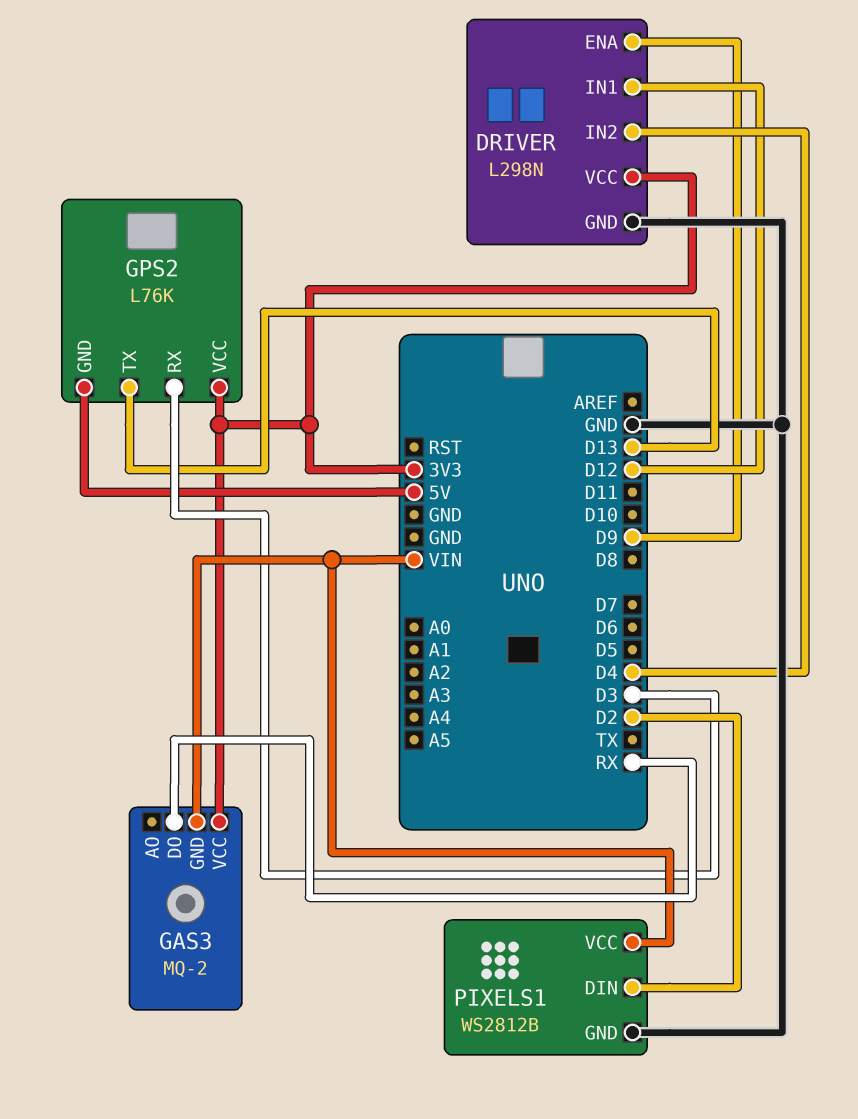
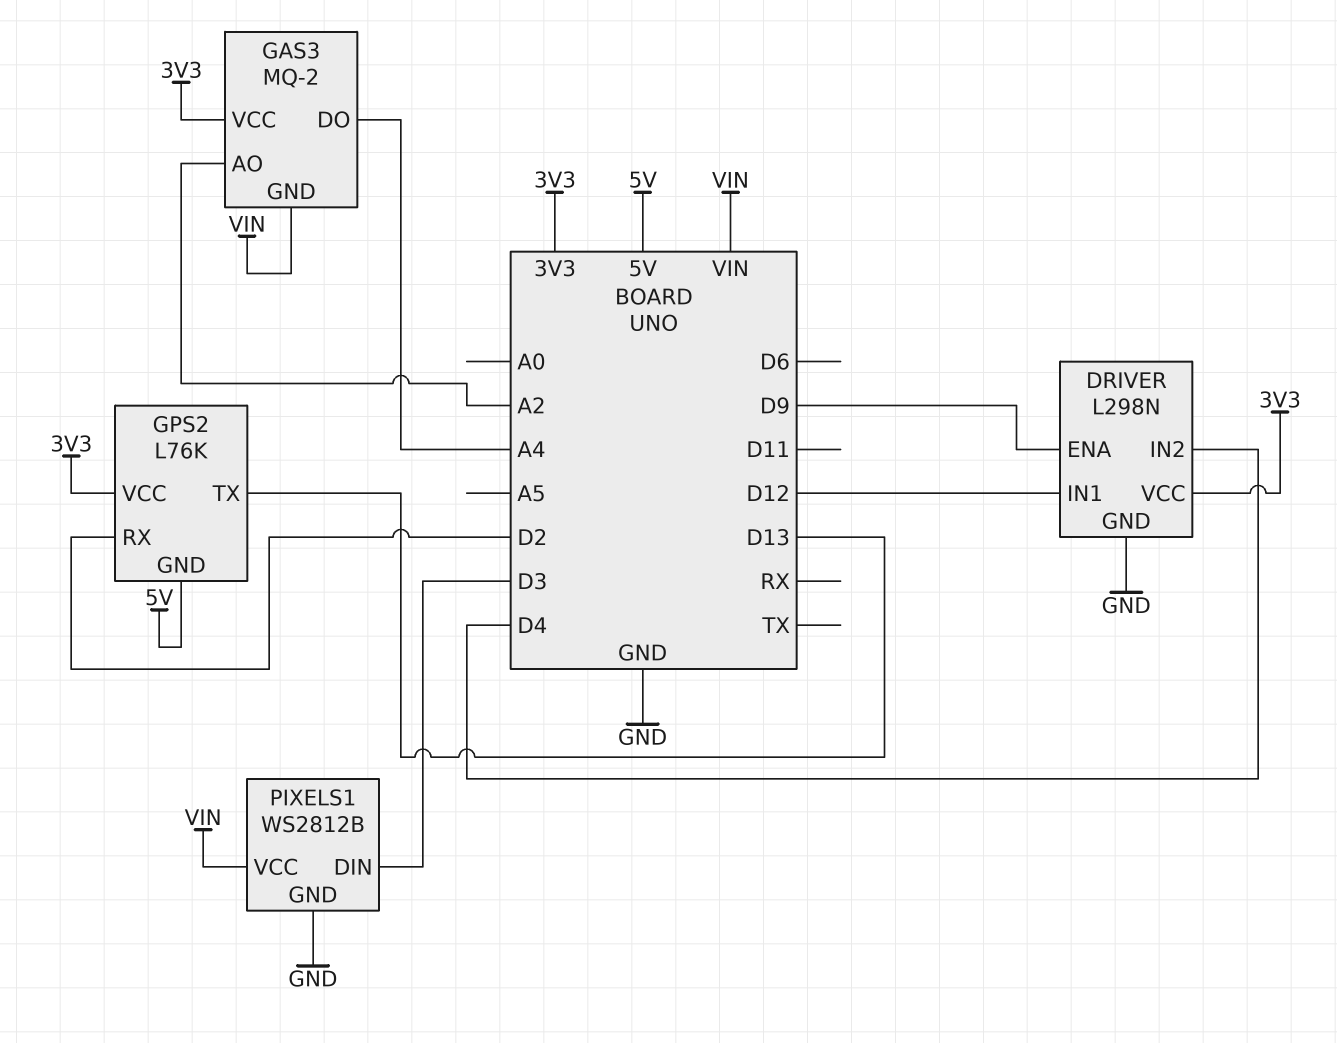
GAS3 pin AO: none -> A2
GAS3 pin DO: RX -> A4
GPS2 pin RX: D3 -> D2
PIXELS1 pin DIN: D2 -> D3

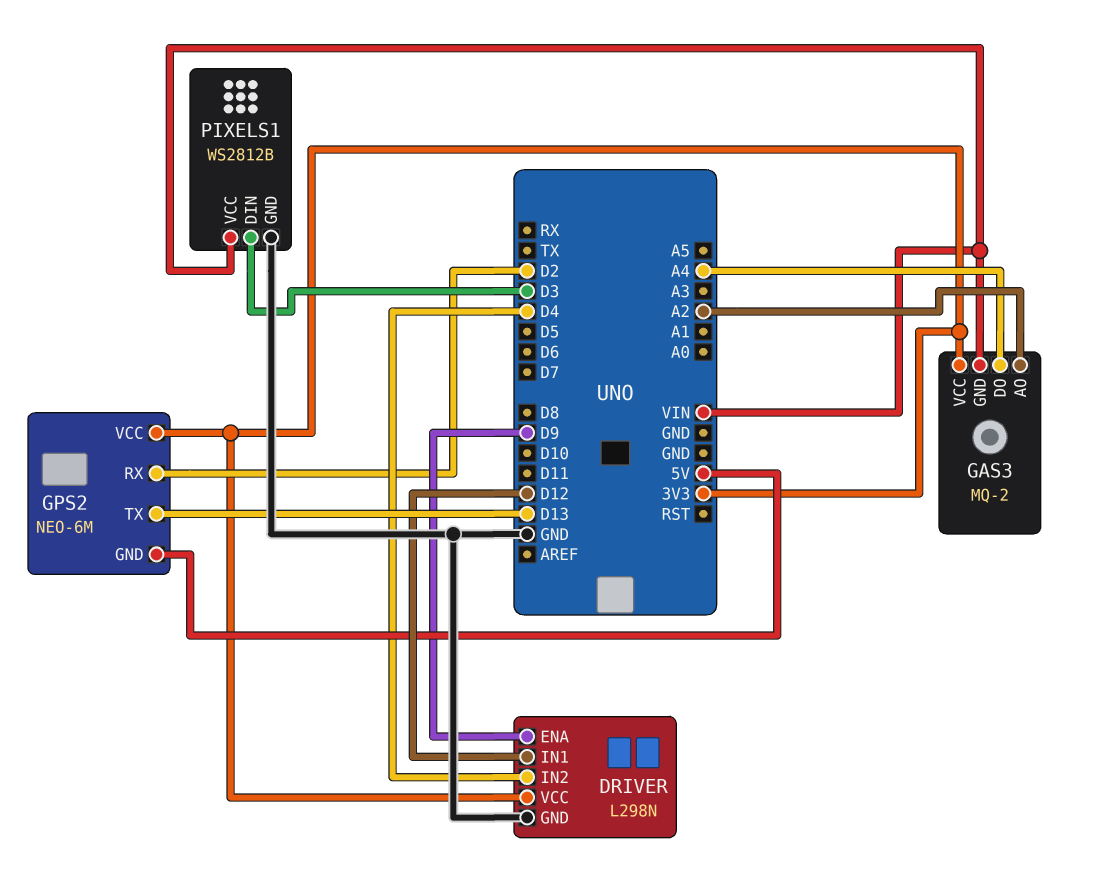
GPS2: L76K -> NEO-6M

